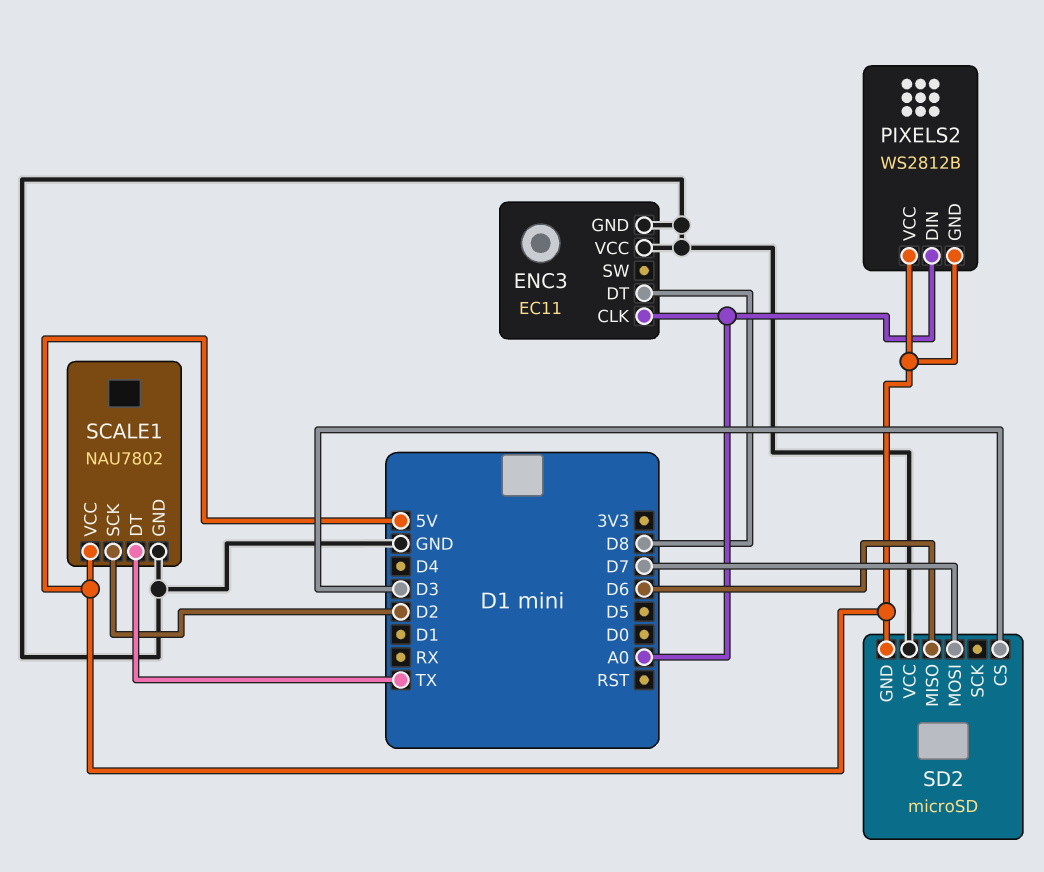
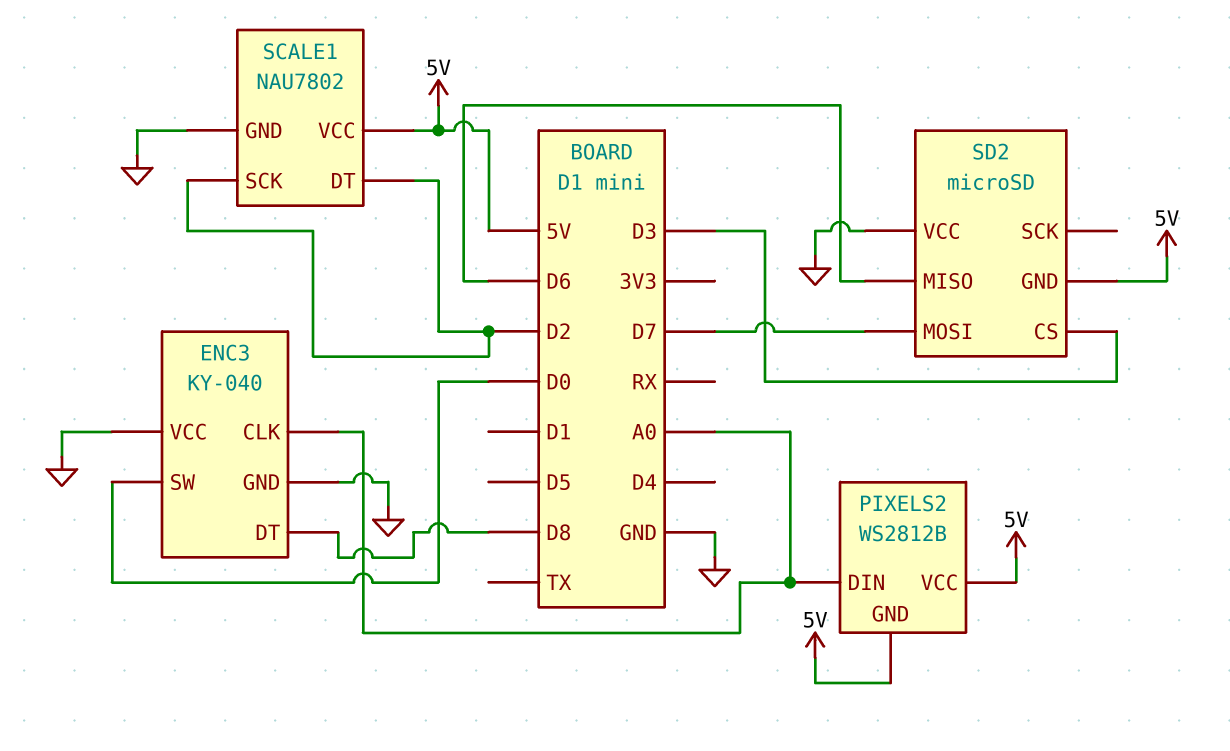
ENC3: EC11 -> KY-040
ENC3 pin SW: none -> D0
SCALE1 pin DT: TX -> D2

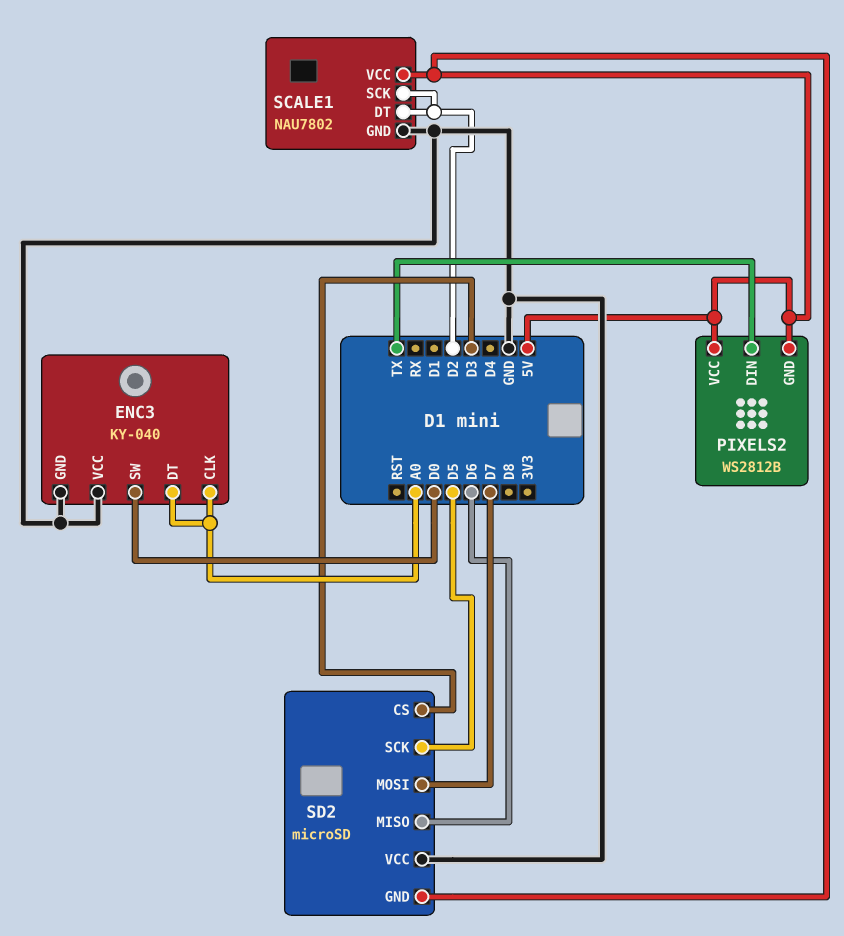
ENC3 pin DT: D8 -> A0
PIXELS2 pin DIN: A0 -> TX
SD2 pin SCK: none -> D5

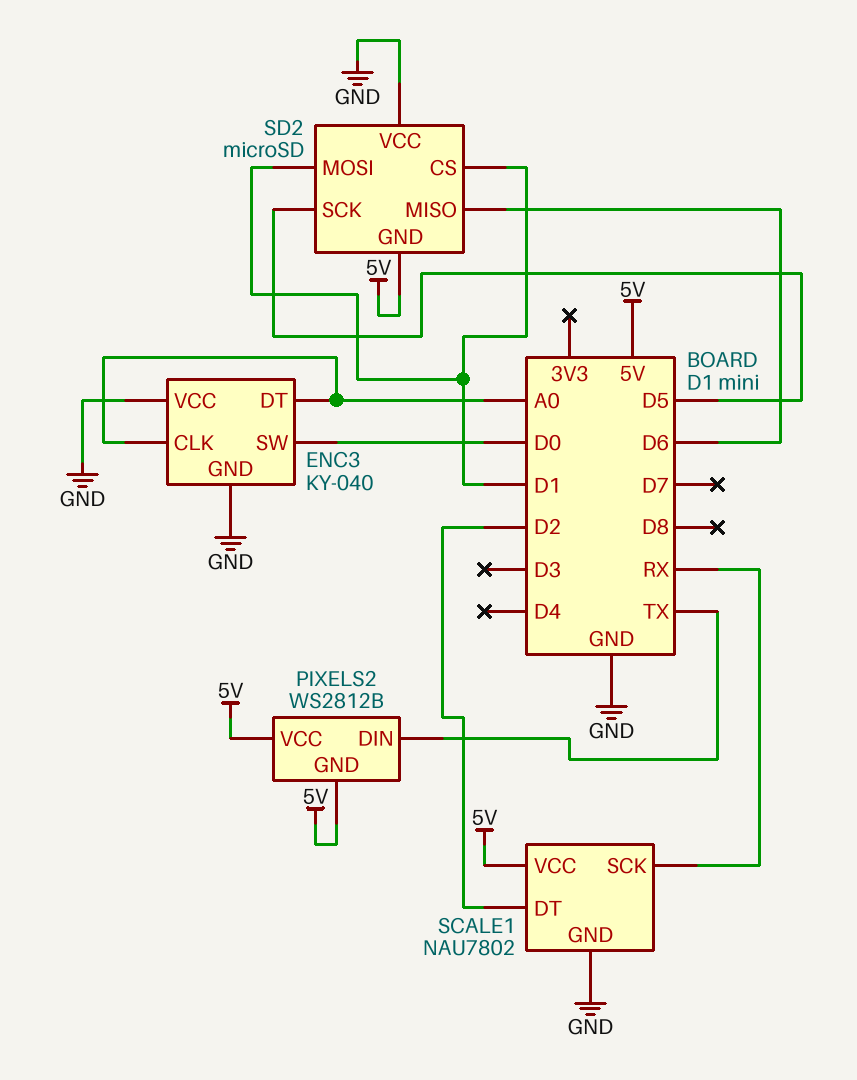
SCALE1 pin SCK: D2 -> RX
SD2 pin CS: D3 -> D1
SD2 pin MOSI: D7 -> D1

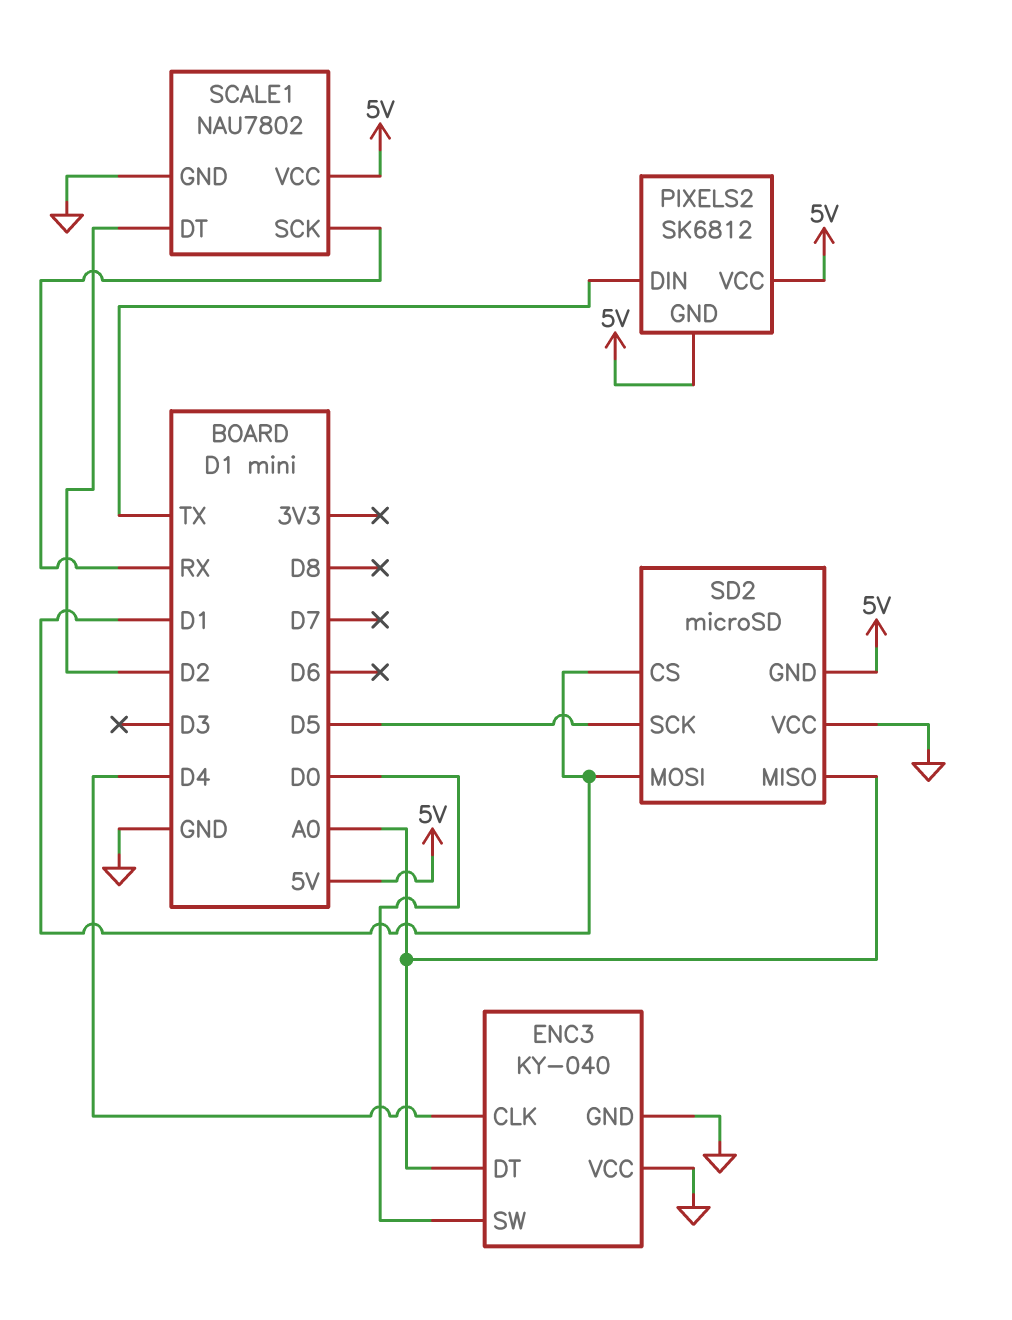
ENC3 pin CLK: A0 -> D4
PIXELS2: WS2812B -> SK6812
SD2 pin MISO: D6 -> A0

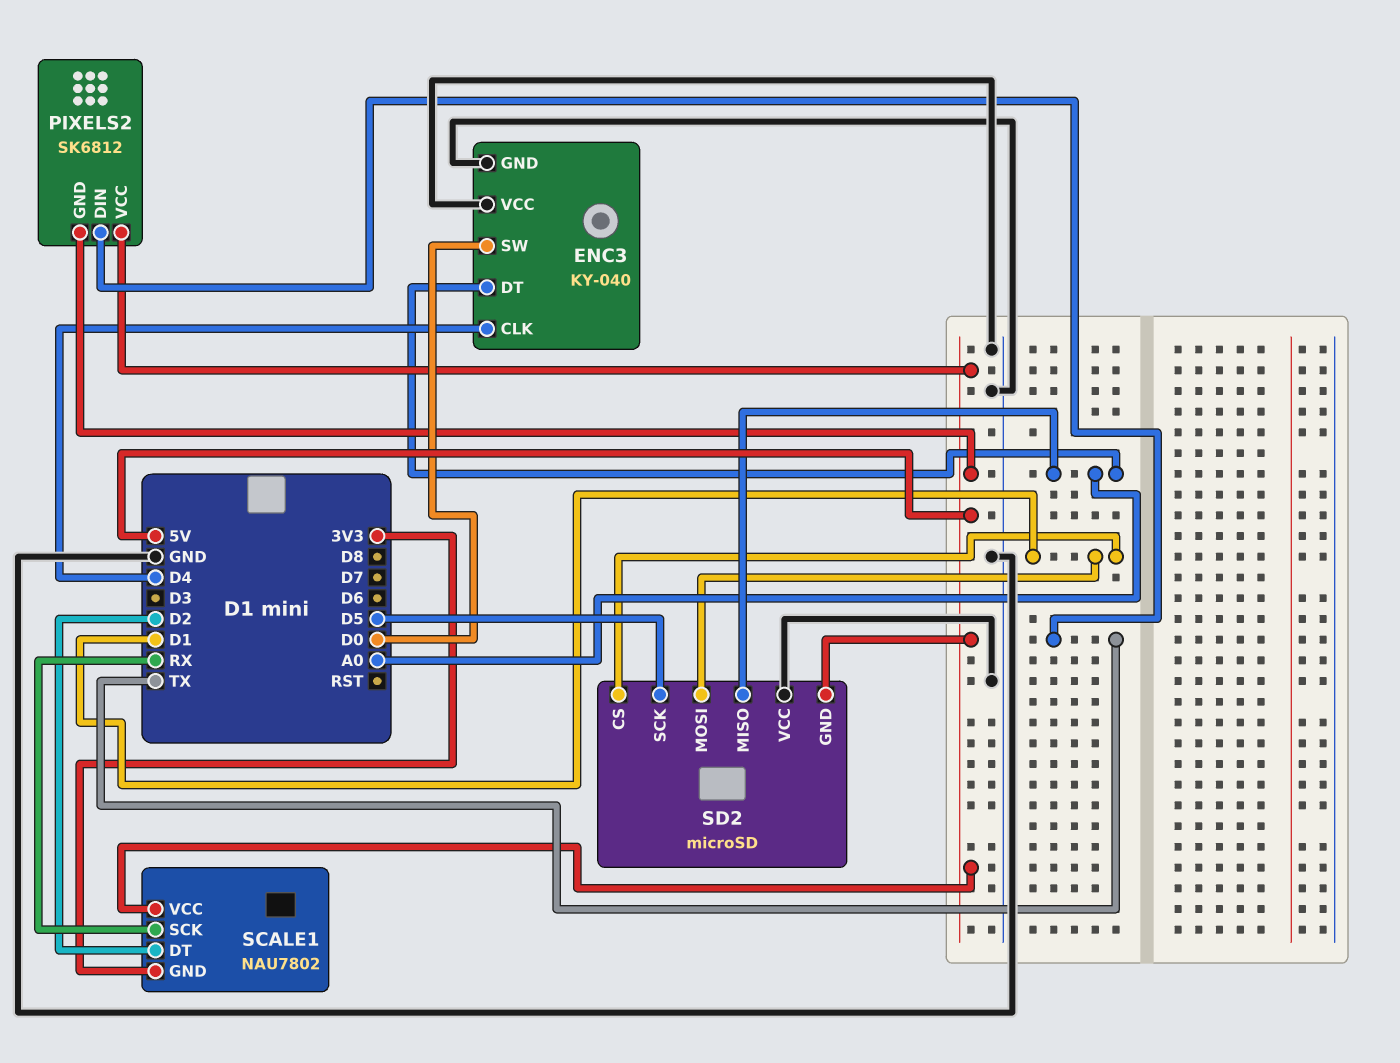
SCALE1 pin GND: GND -> 3V3

